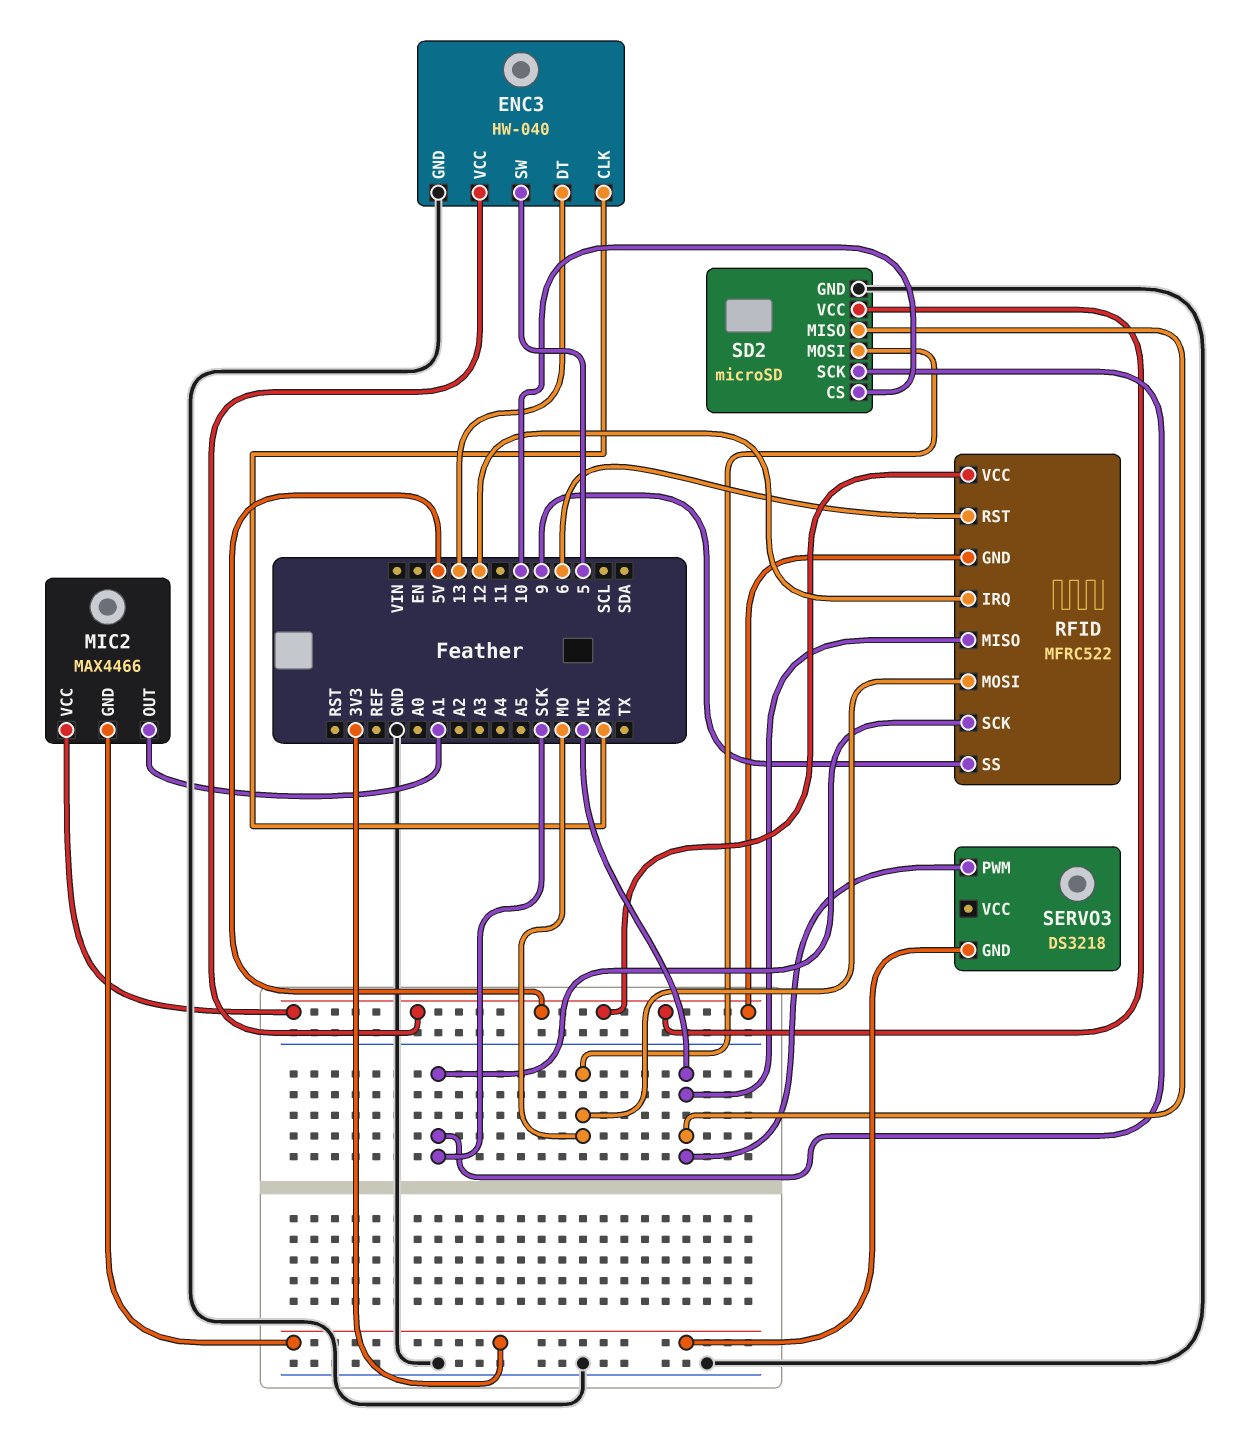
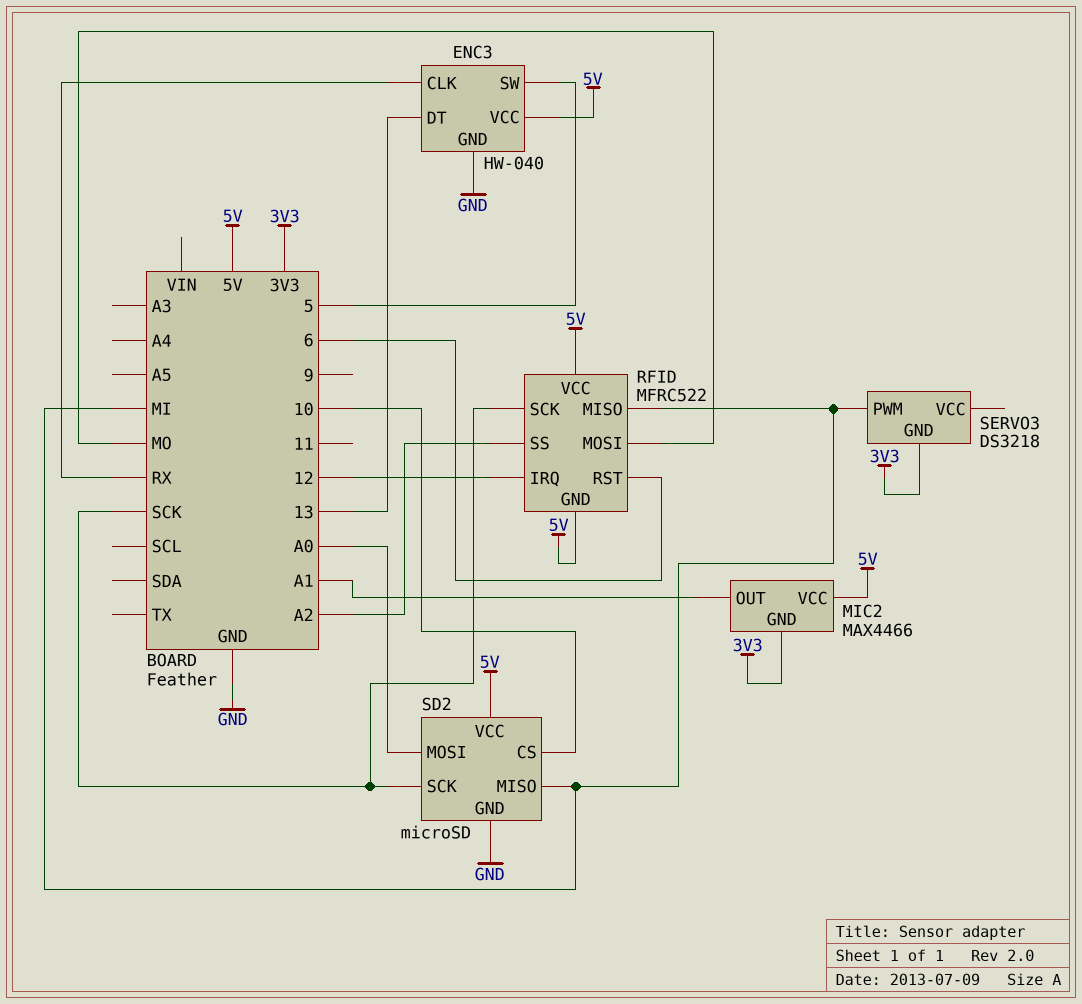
RFID pin SS: 9 -> A2
SD2 pin MOSI: MO -> A0

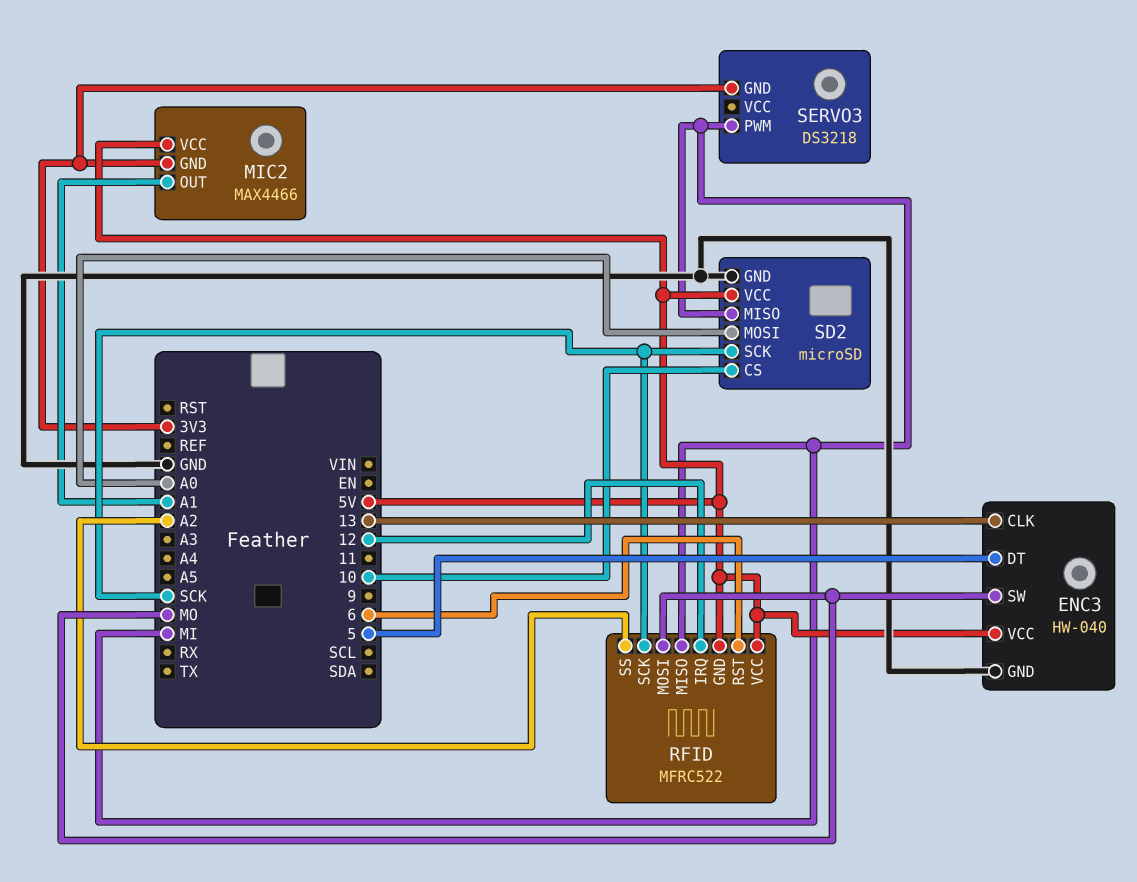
ENC3 pin CLK: RX -> 13
ENC3 pin DT: 13 -> 5
ENC3 pin SW: 5 -> MO

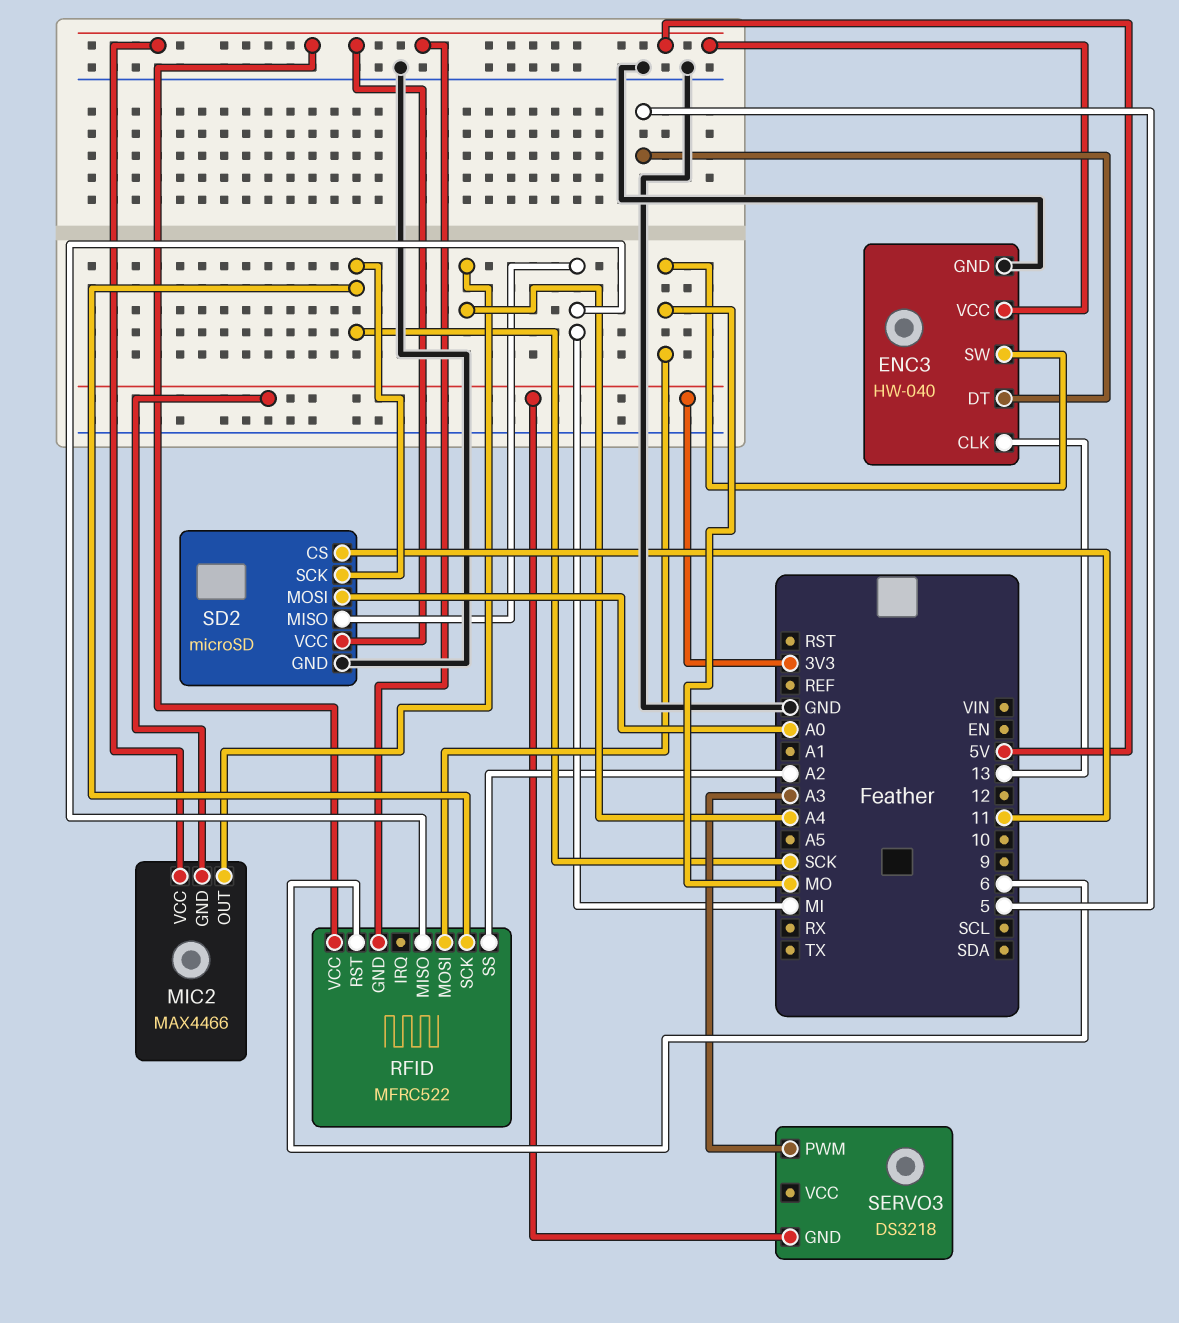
MIC2 pin OUT: A1 -> A4
RFID pin IRQ: 12 -> none
SD2 pin CS: 10 -> 11
SERVO3 pin PWM: MI -> A3

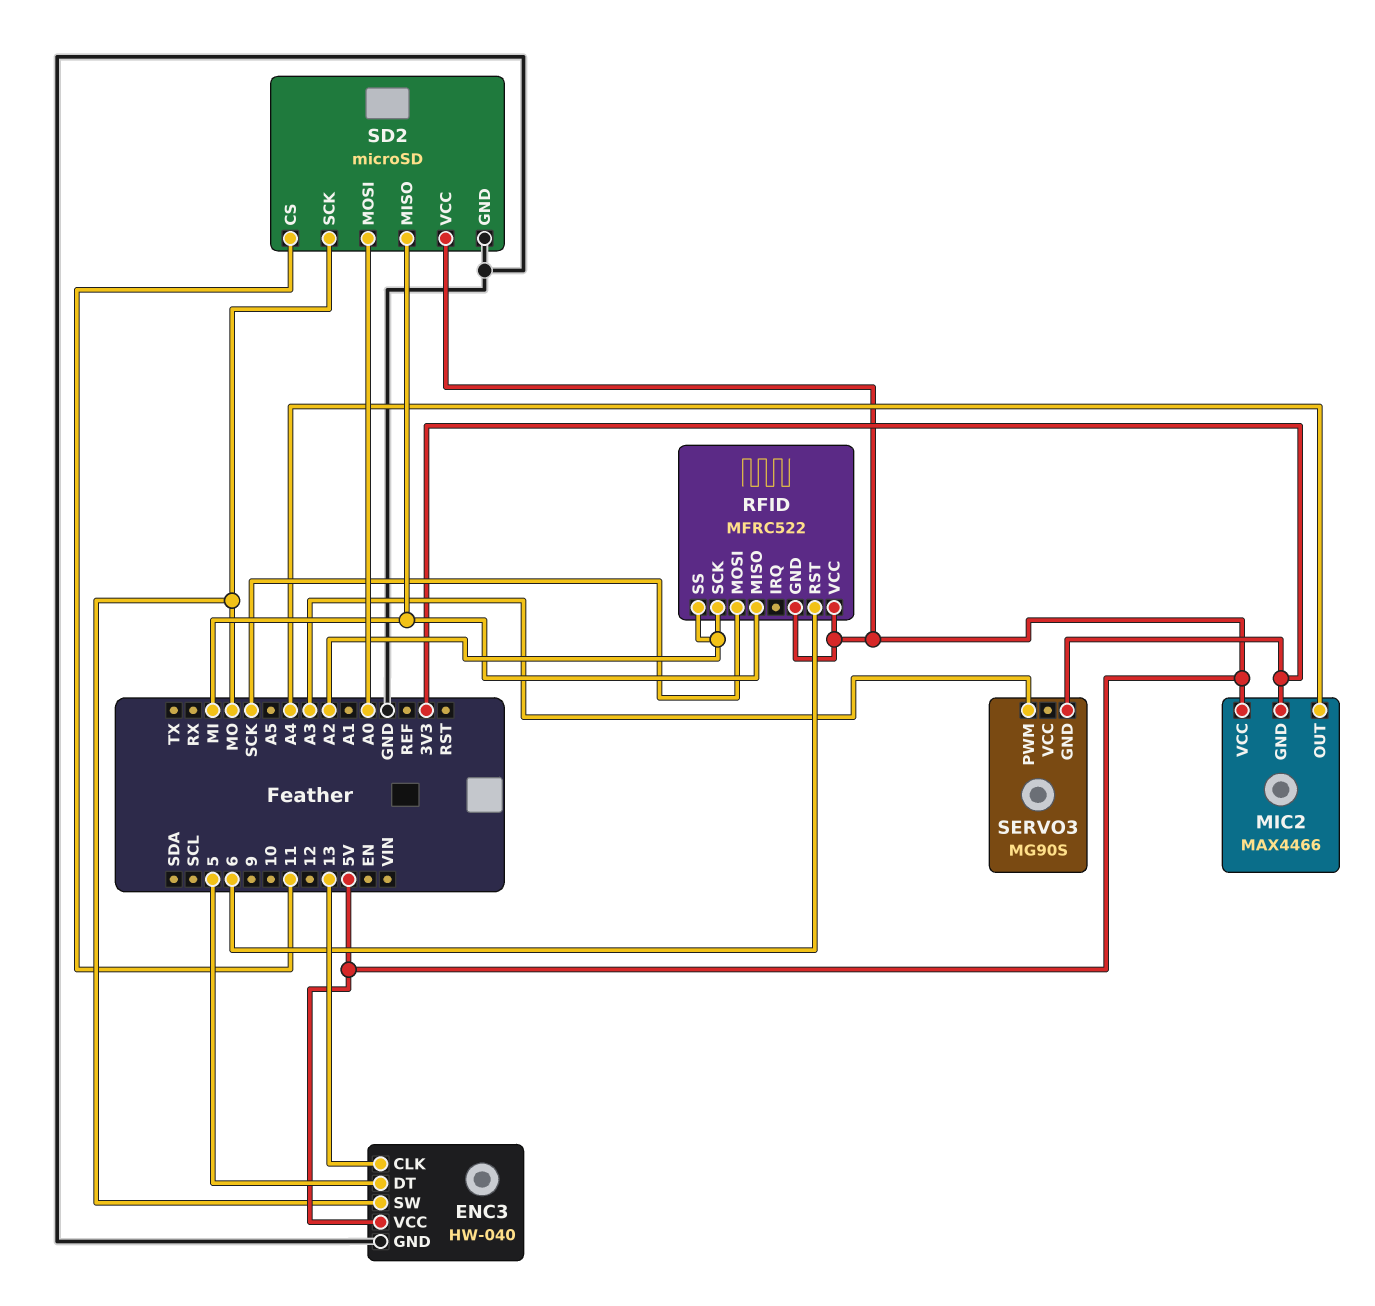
RFID pin MOSI: MO -> SCK
RFID pin SCK: SCK -> A2
SD2 pin SCK: SCK -> MO
SERVO3: DS3218 -> MG90S

